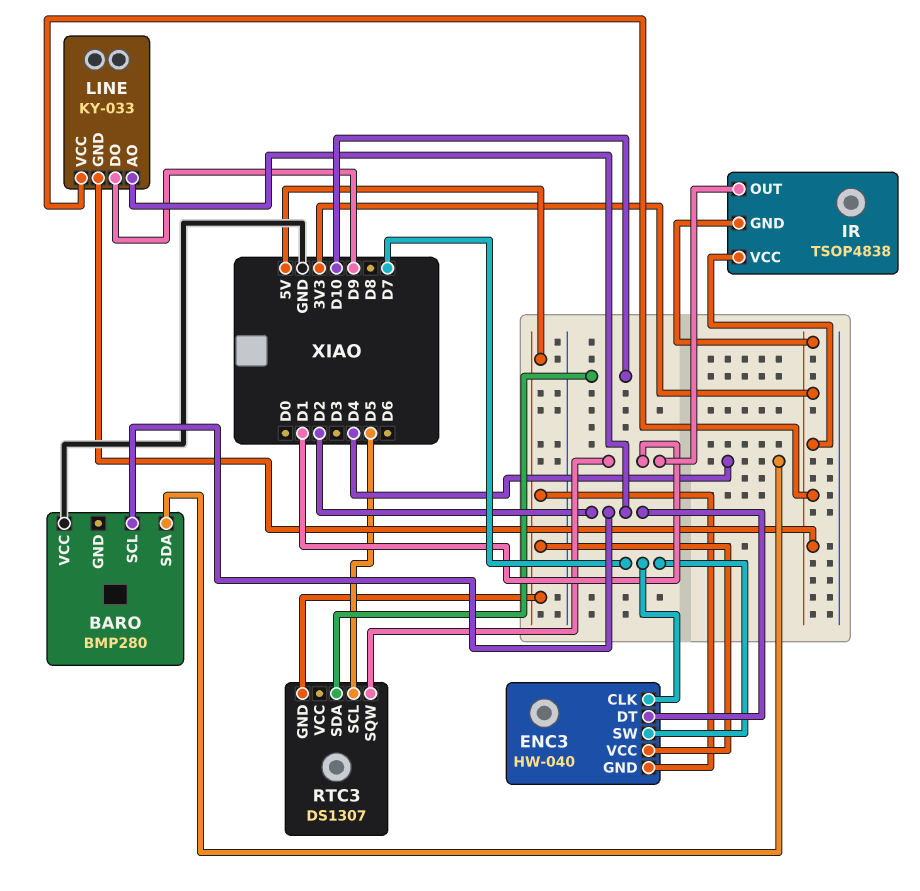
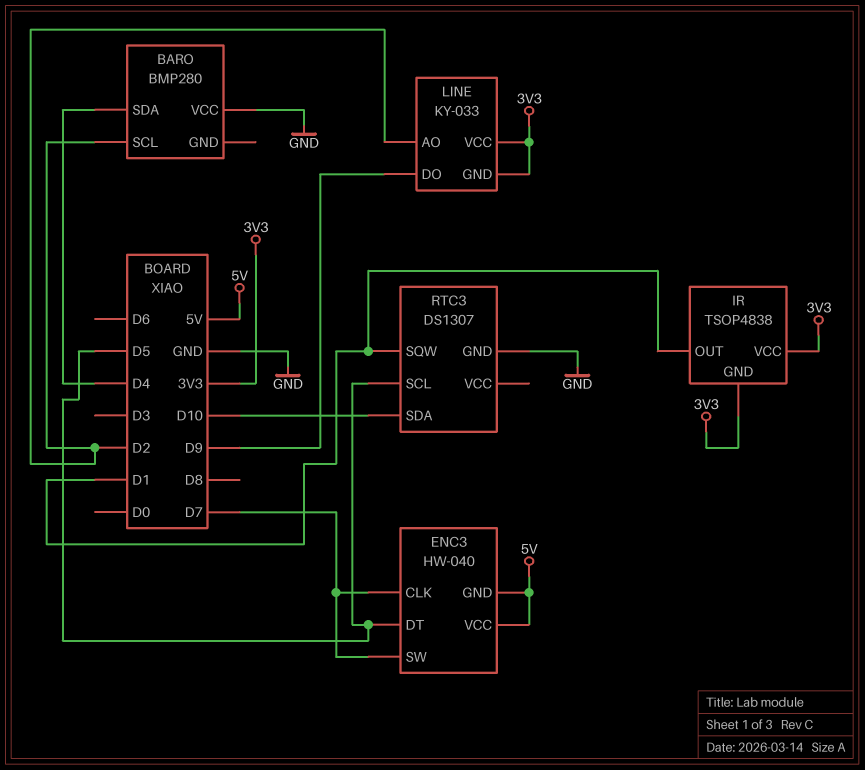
ENC3 pin DT: D2 -> D5
RTC3 pin GND: 5V -> GND

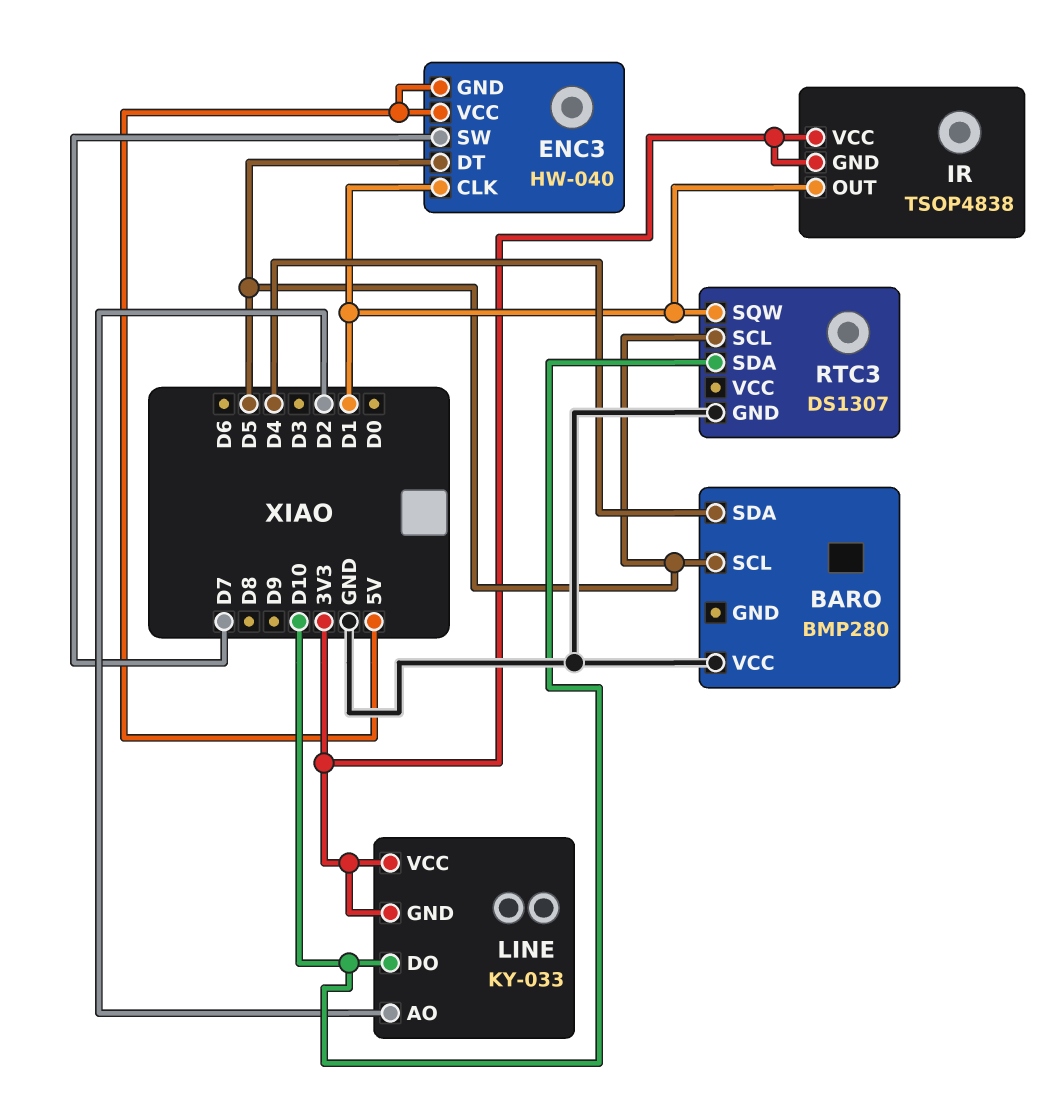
BARO pin SCL: D2 -> D5
ENC3 pin CLK: D7 -> D1
LINE pin DO: D9 -> D10

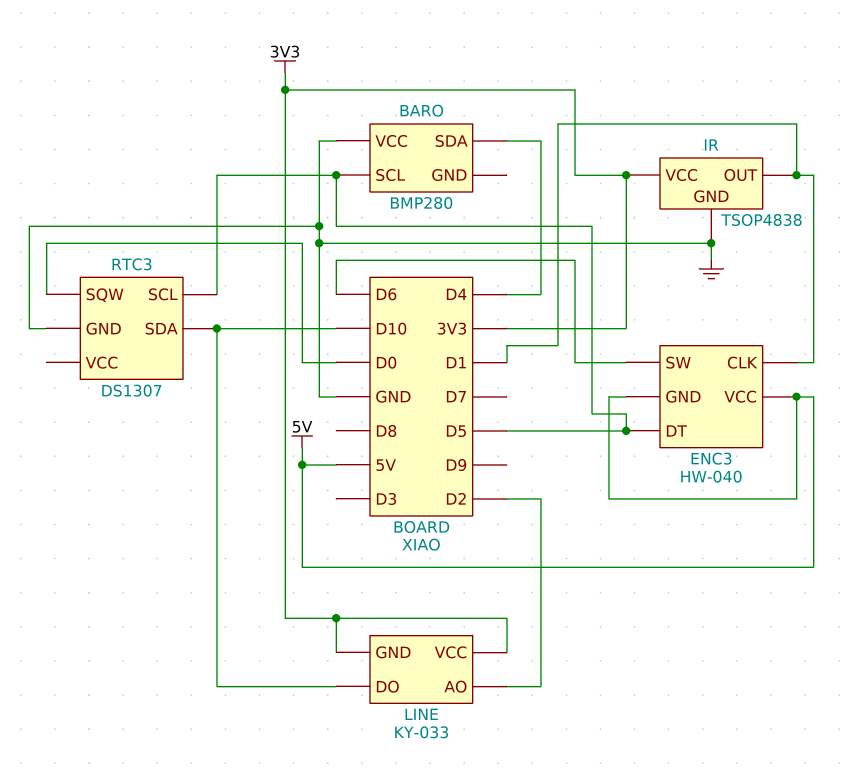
ENC3 pin SW: D7 -> D6
IR pin GND: 3V3 -> GND
RTC3 pin SQW: D1 -> D0

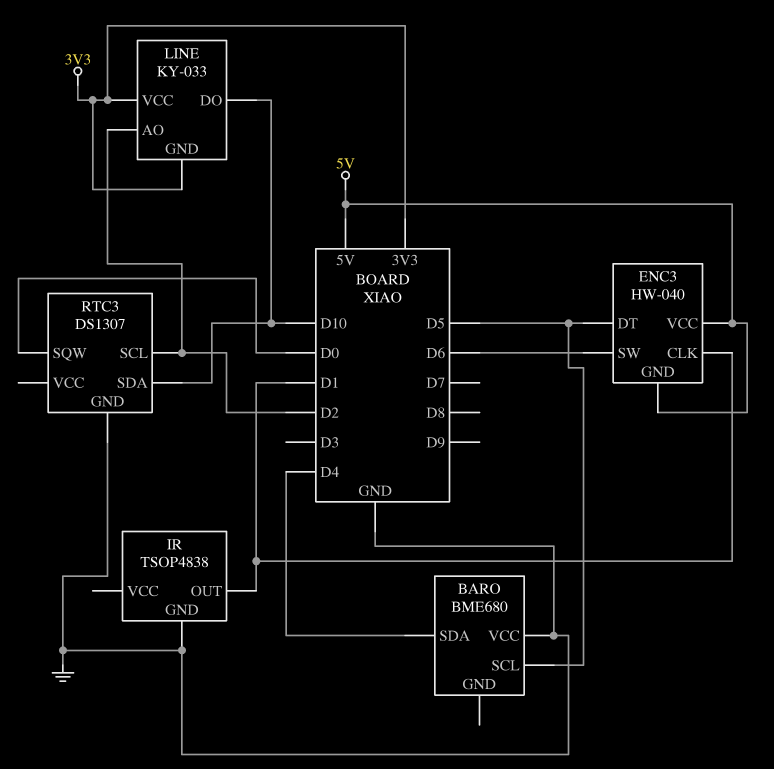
BARO: BMP280 -> BME680
IR pin VCC: 3V3 -> none
RTC3 pin SCL: D5 -> D2

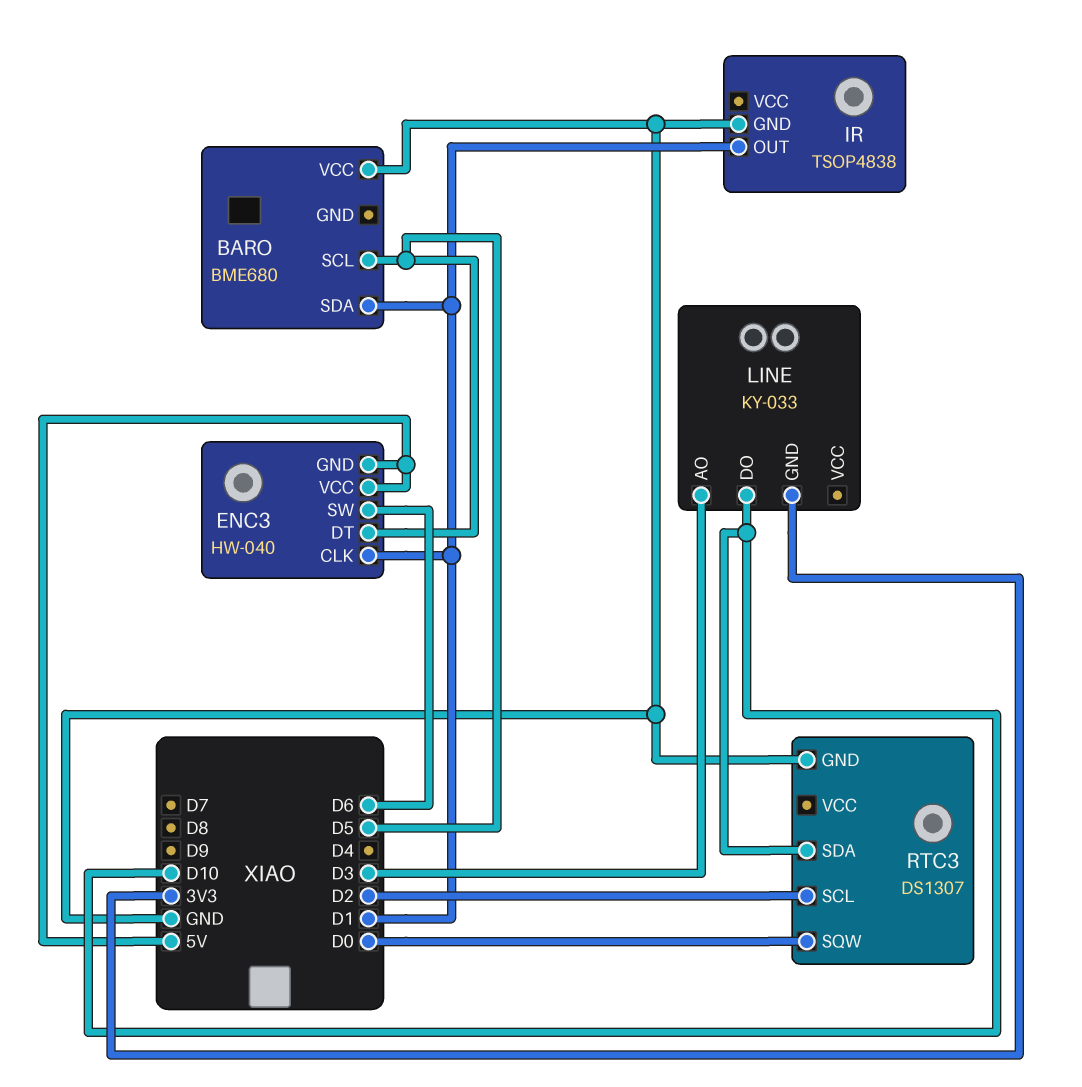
BARO pin SDA: D4 -> D1
LINE pin AO: D2 -> D3
LINE pin VCC: 3V3 -> none

